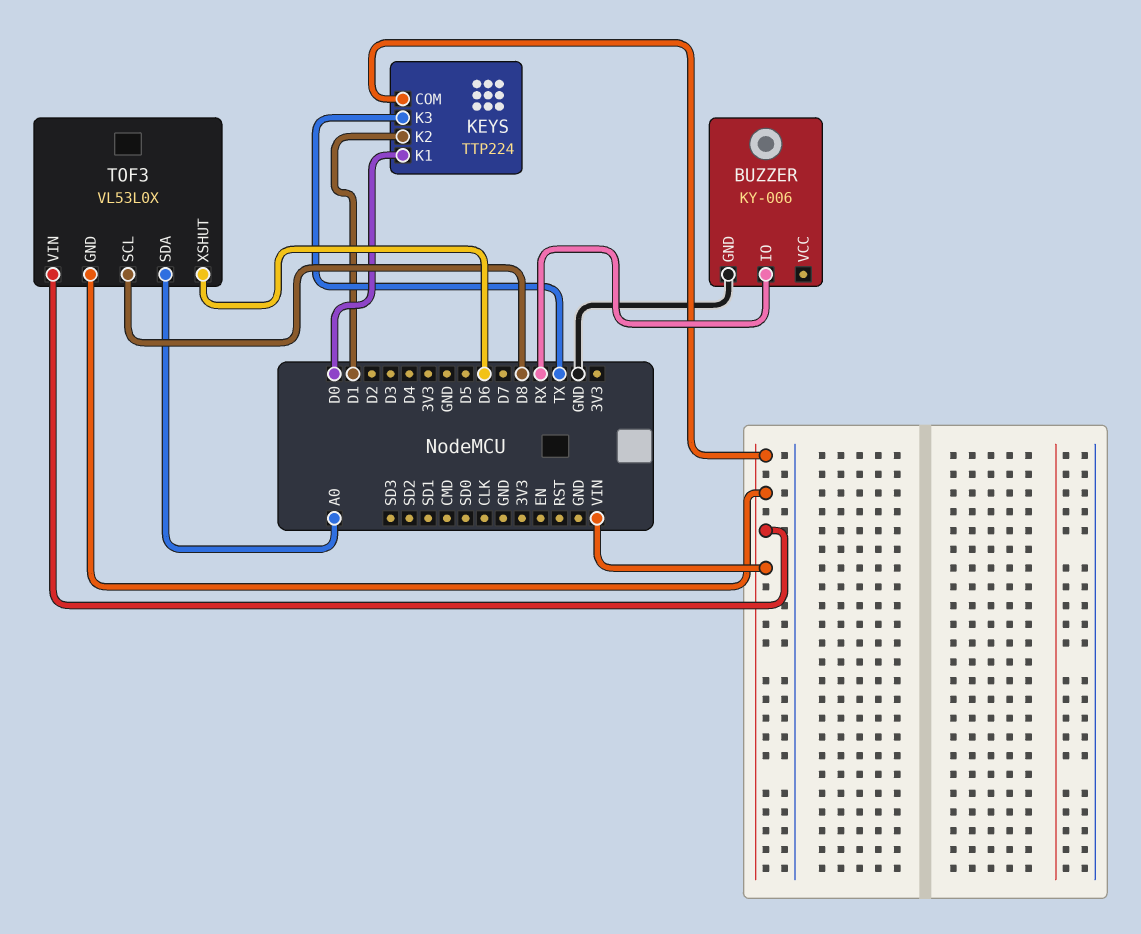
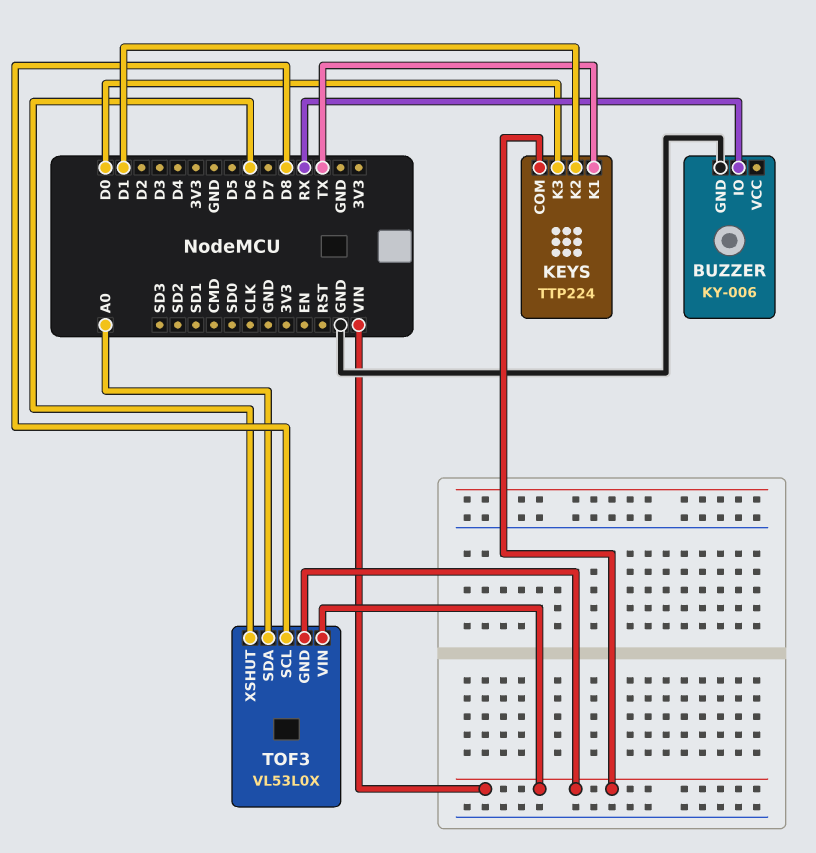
KEYS pin K1: D0 -> TX
KEYS pin K3: TX -> D0

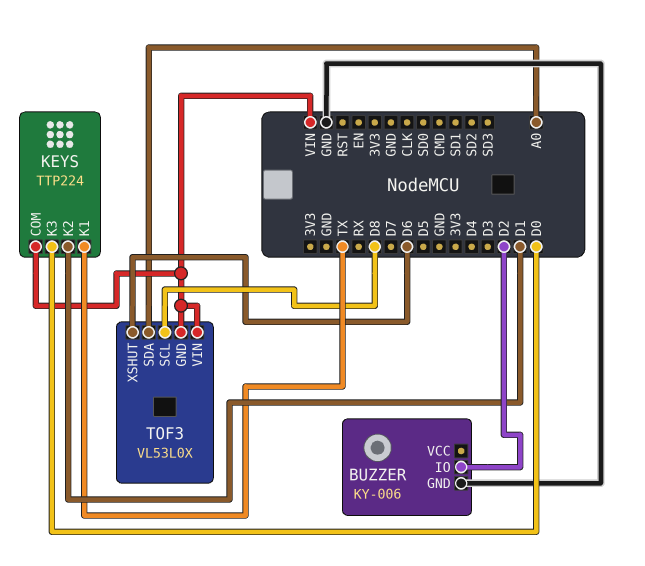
BUZZER pin IO: RX -> D2

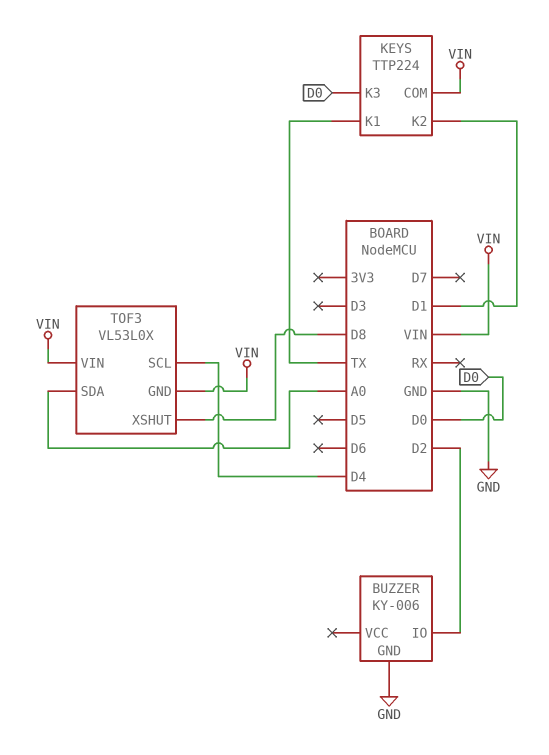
TOF3 pin SCL: D8 -> D4
TOF3 pin XSHUT: D6 -> D8

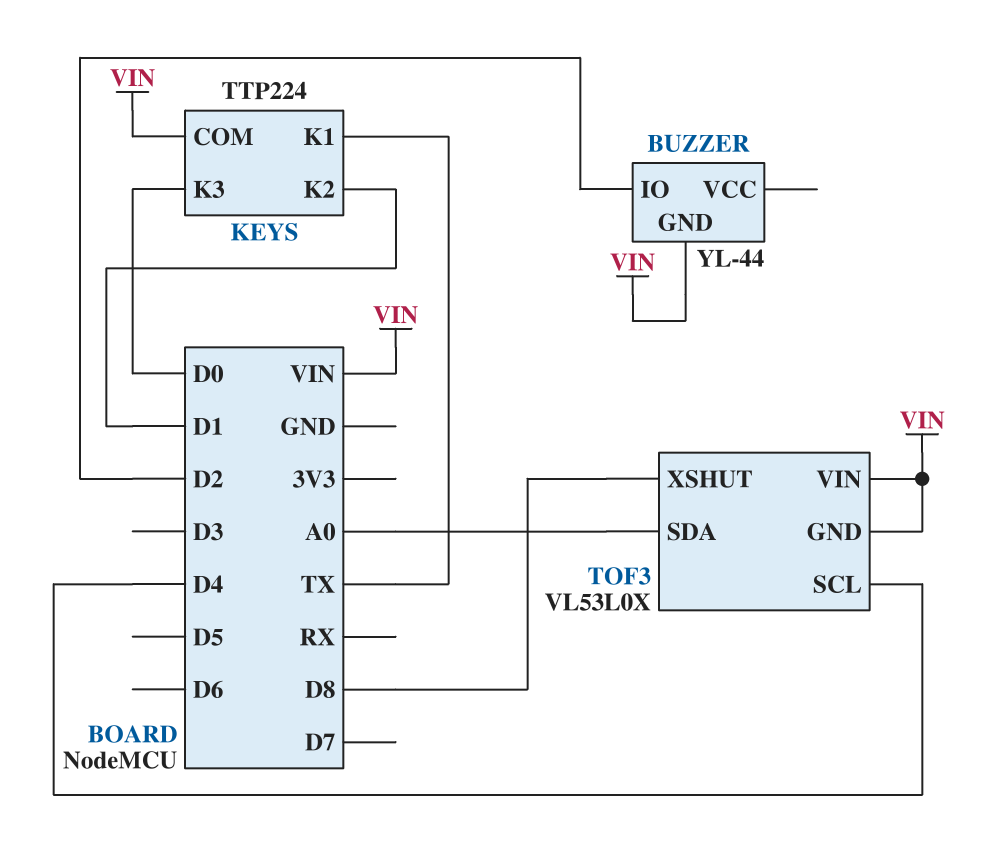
BUZZER: KY-006 -> YL-44
BUZZER pin GND: GND -> VIN

